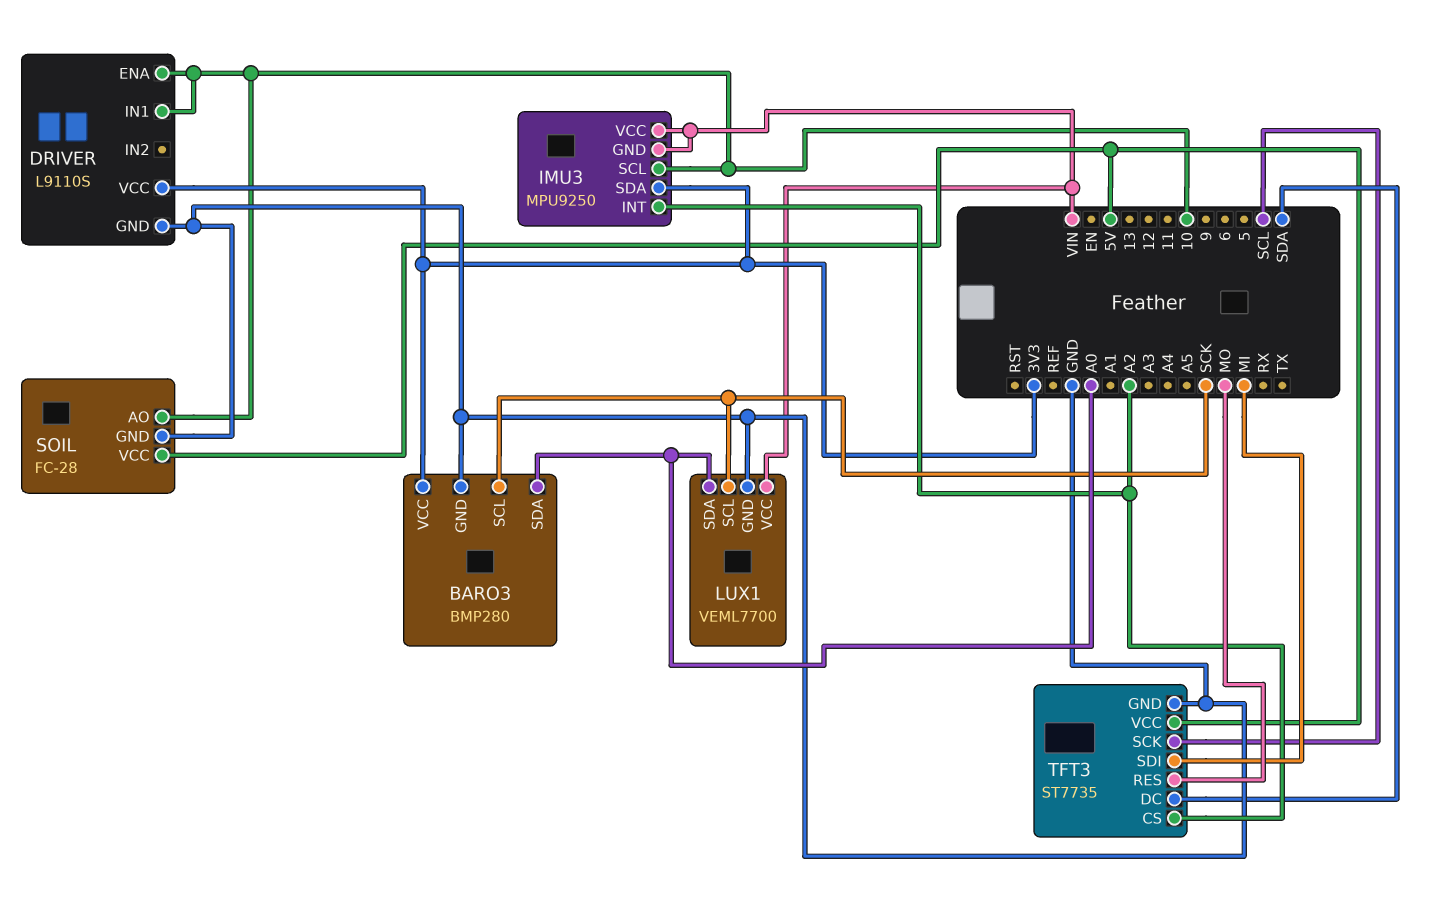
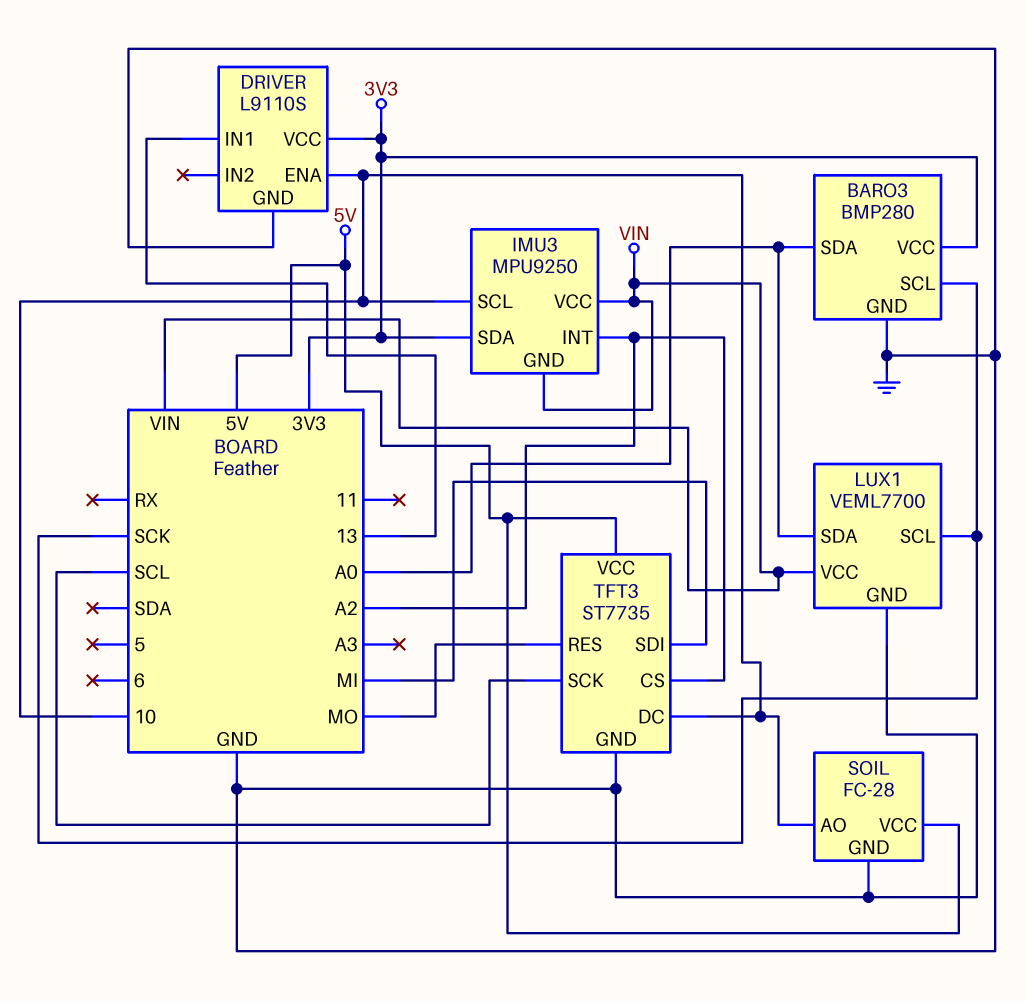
DRIVER pin IN1: 10 -> 13
TFT3 pin DC: SDA -> 10

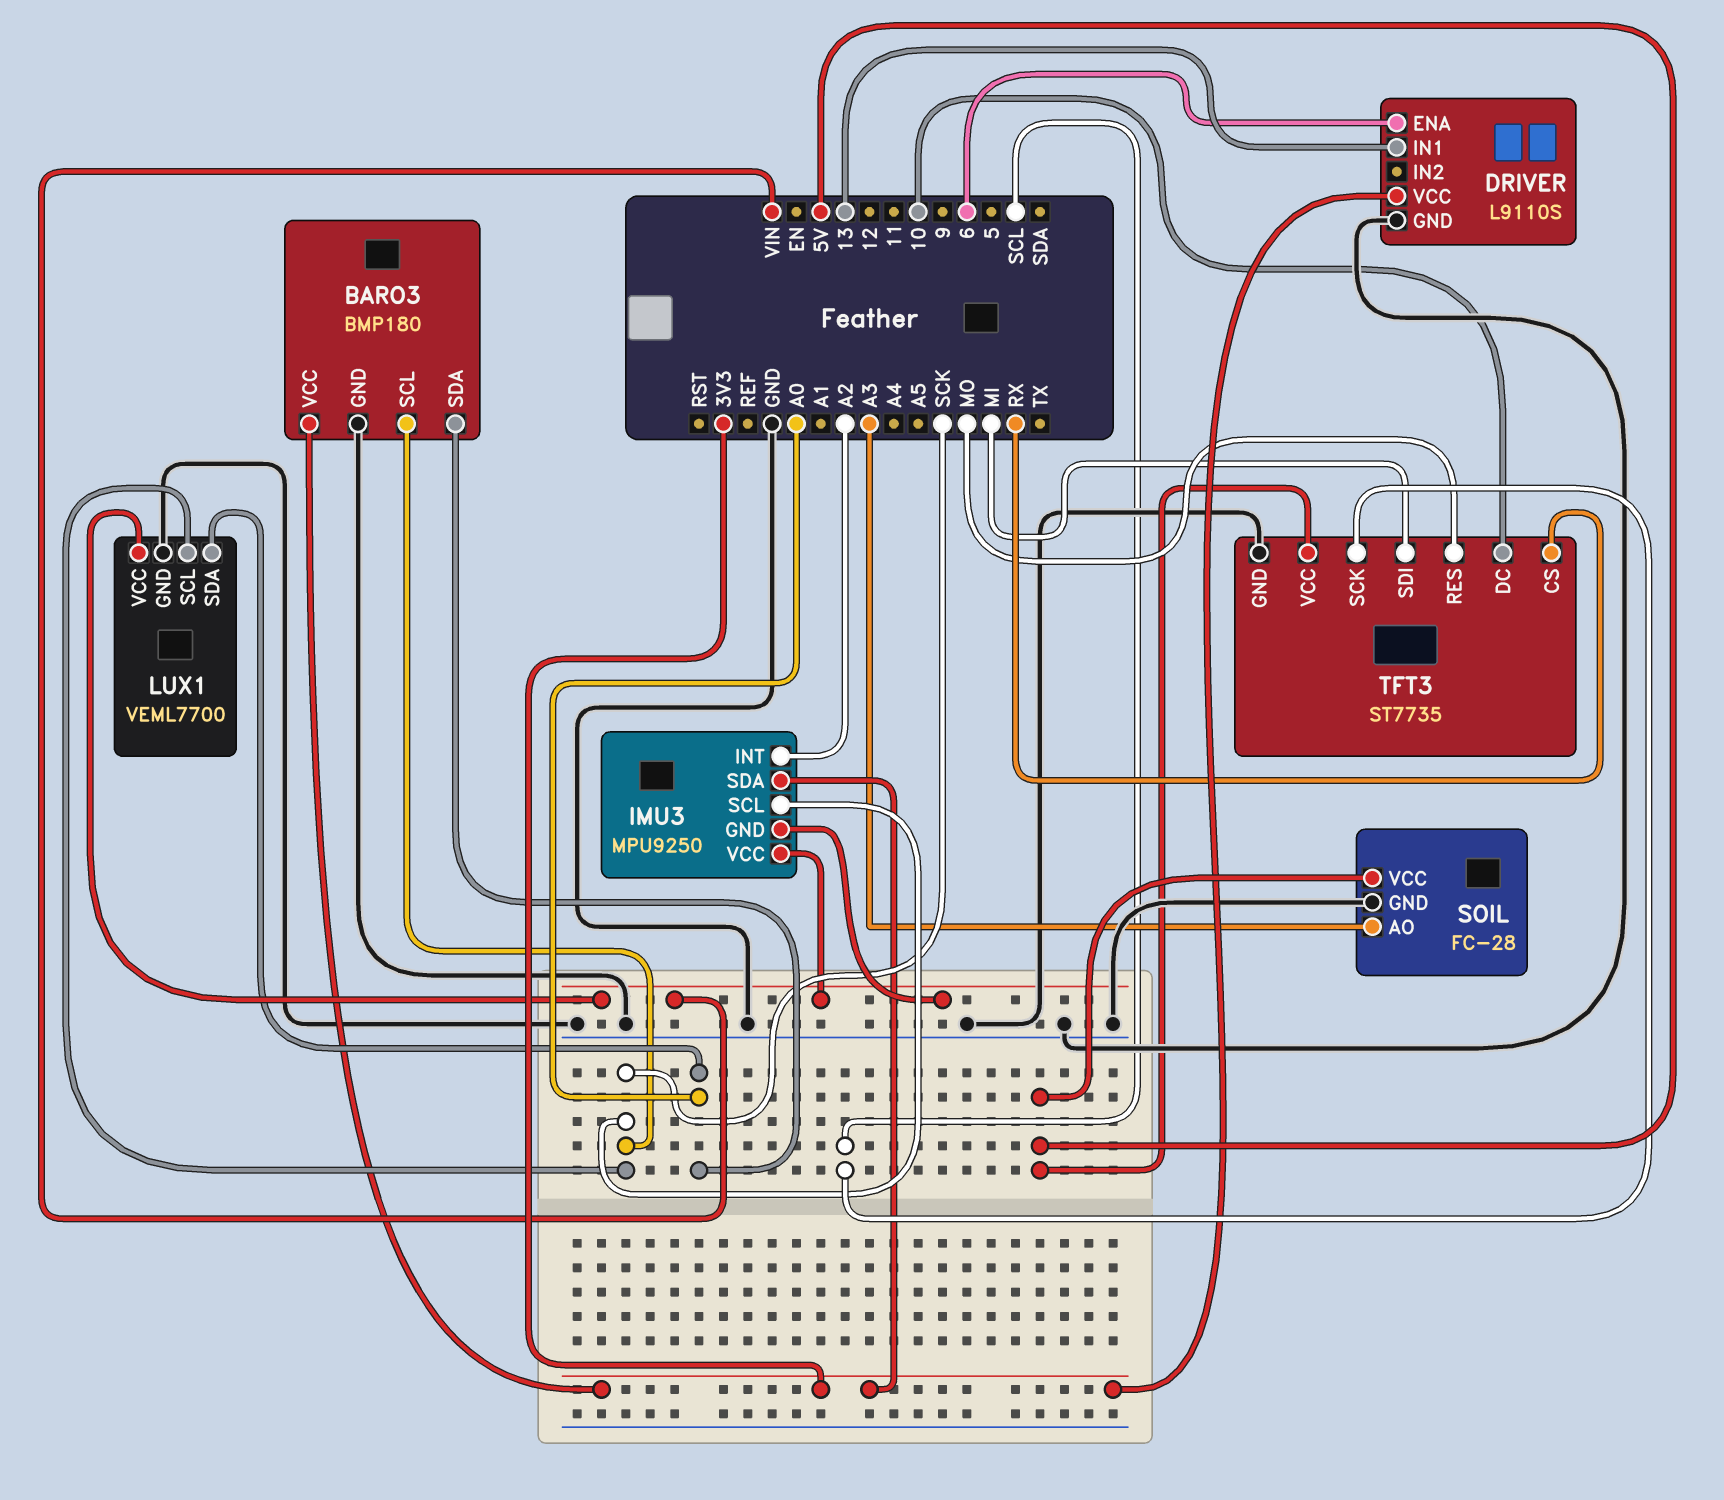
BARO3: BMP280 -> BMP180
DRIVER pin ENA: 10 -> 6
IMU3 pin SCL: 10 -> SCK
SOIL pin AO: 10 -> A3
TFT3 pin CS: A2 -> RX

